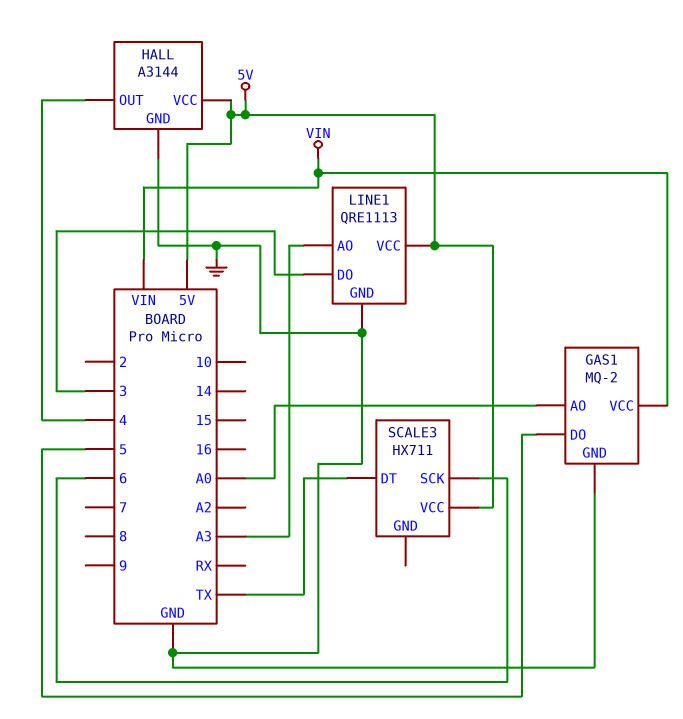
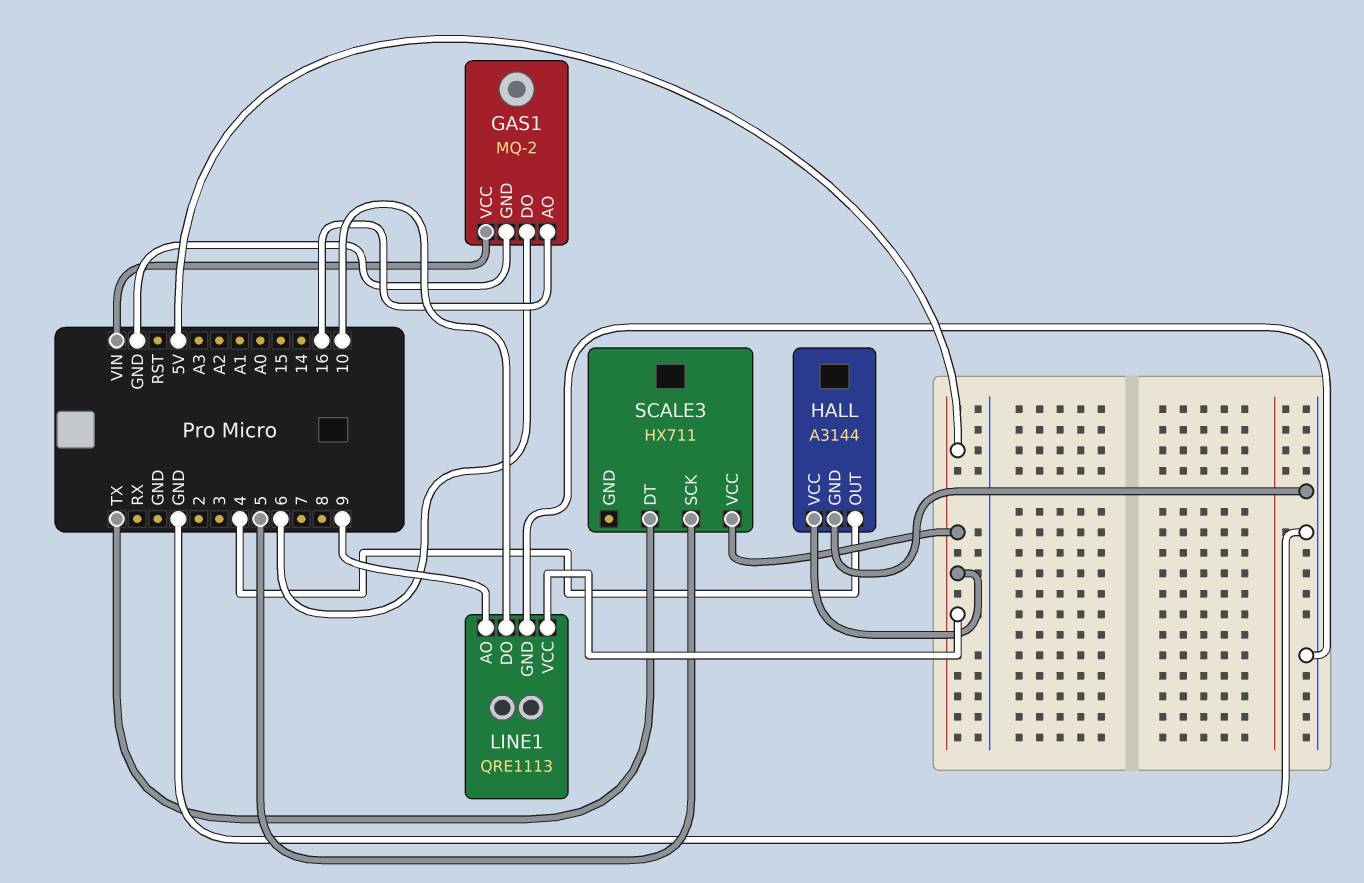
GAS1 pin AO: A0 -> 16
GAS1 pin DO: 5 -> 6
LINE1 pin AO: A3 -> 9
LINE1 pin DO: 3 -> 10
SCALE3 pin SCK: 6 -> 5

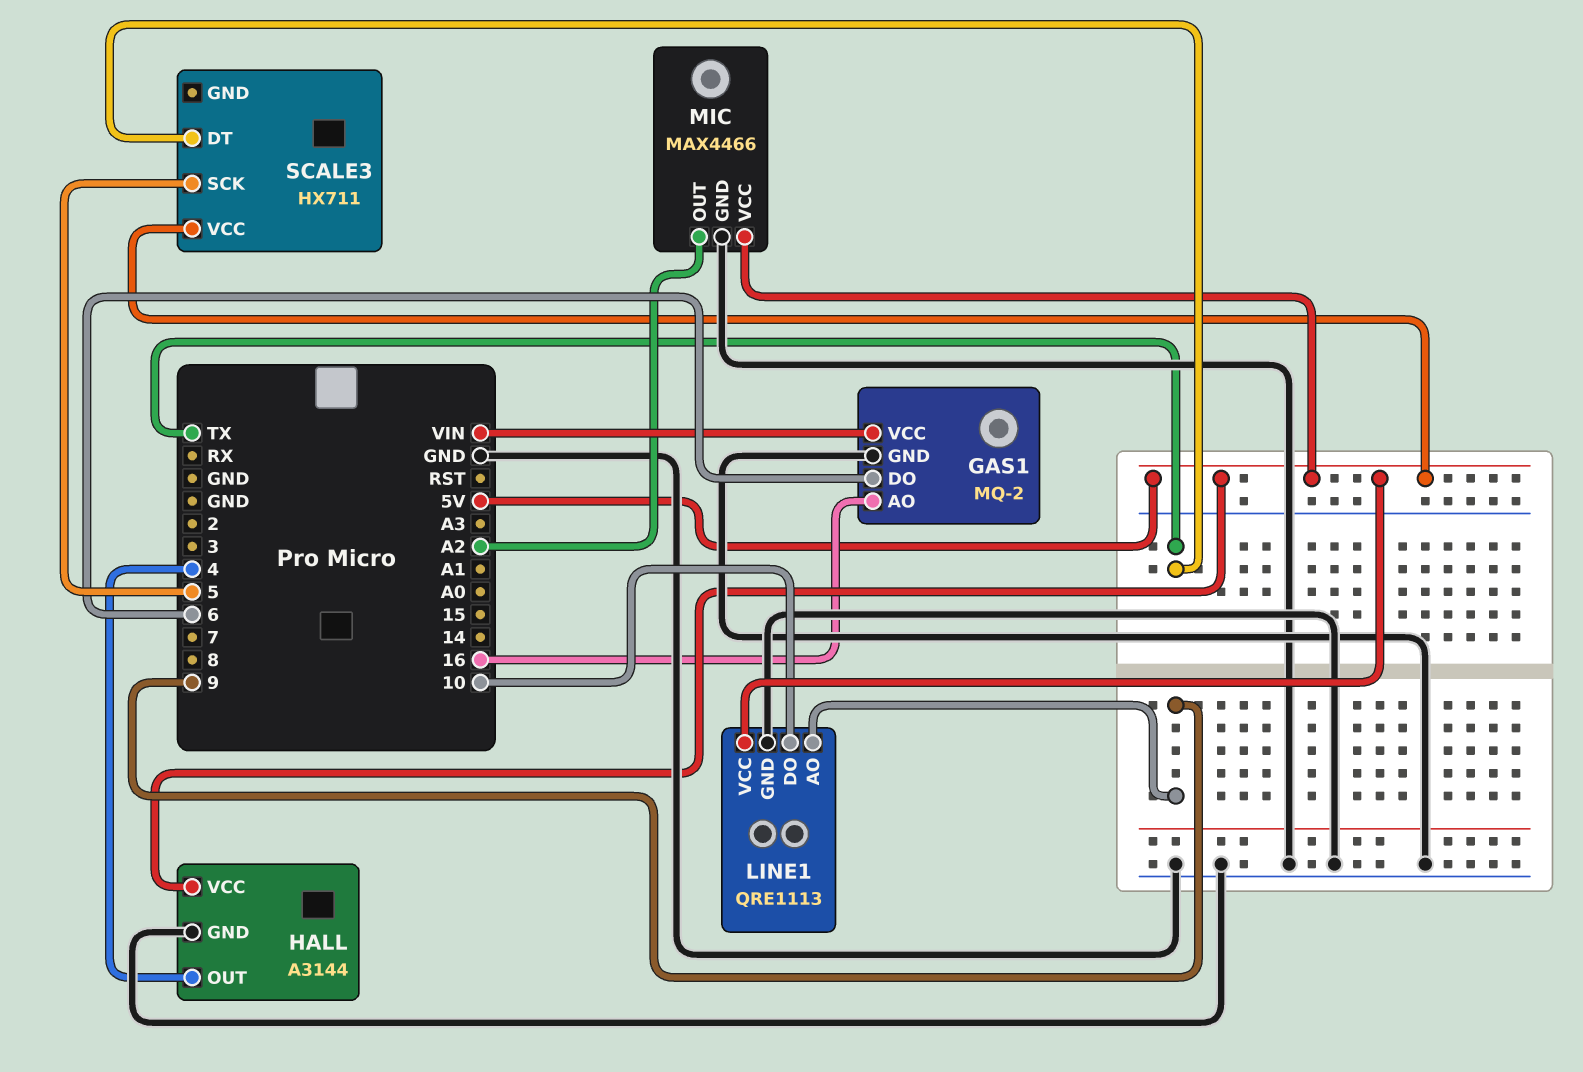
MIC: none -> MAX4466
MIC pin GND: none -> GND
MIC pin OUT: none -> A2
MIC pin VCC: none -> 5V

